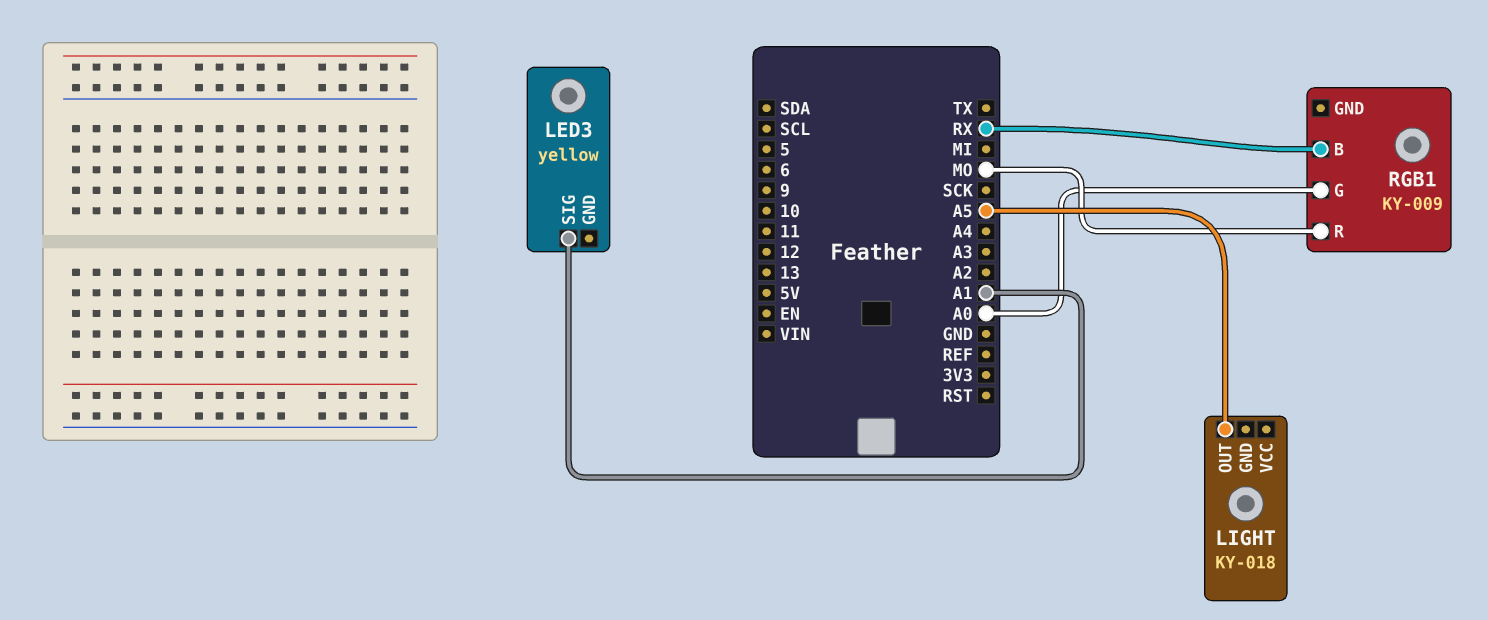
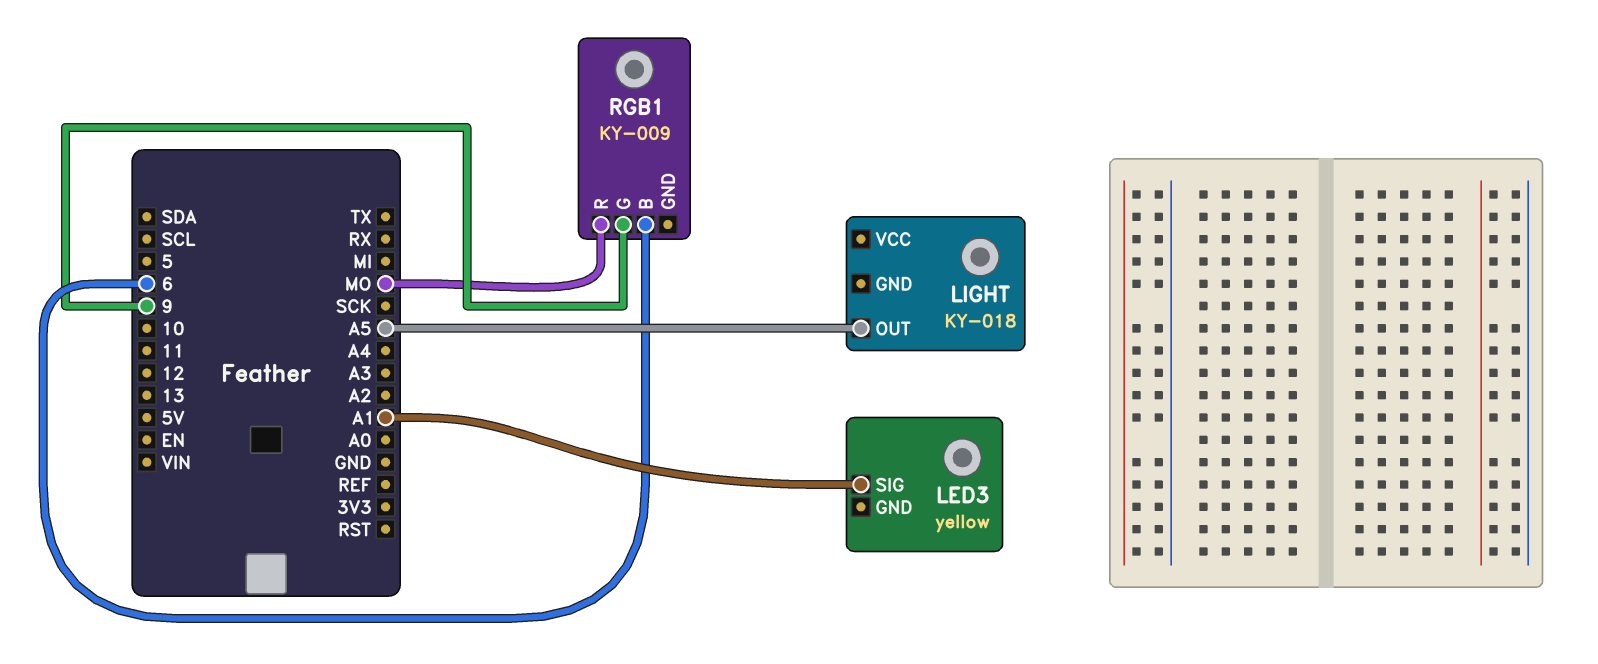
RGB1 pin B: RX -> 6
RGB1 pin G: A0 -> 9

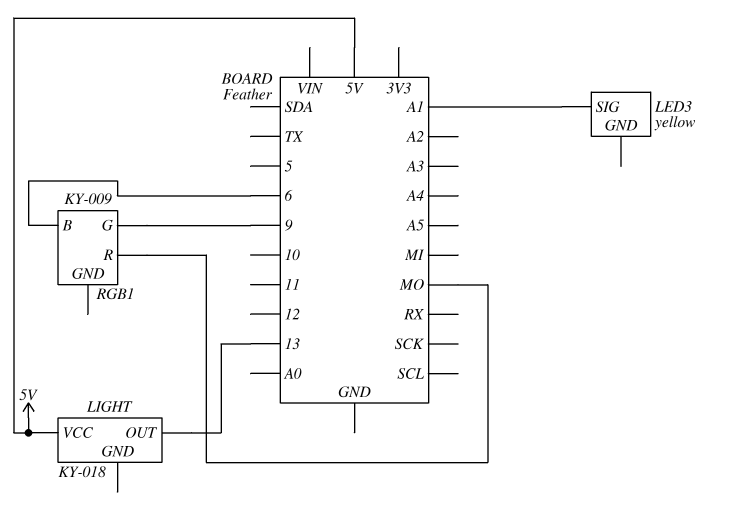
LIGHT pin OUT: A5 -> 13
LIGHT pin VCC: none -> 5V

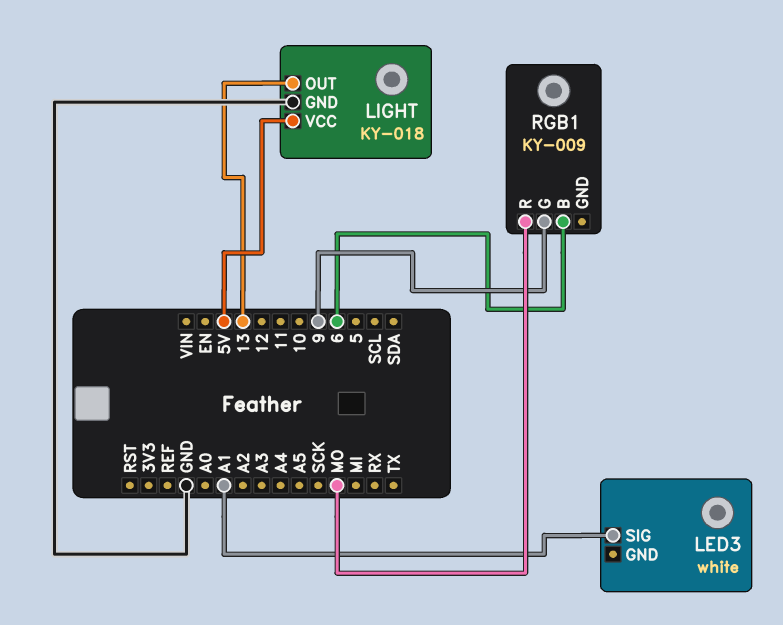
LED3: yellow -> white
LIGHT pin GND: none -> GND

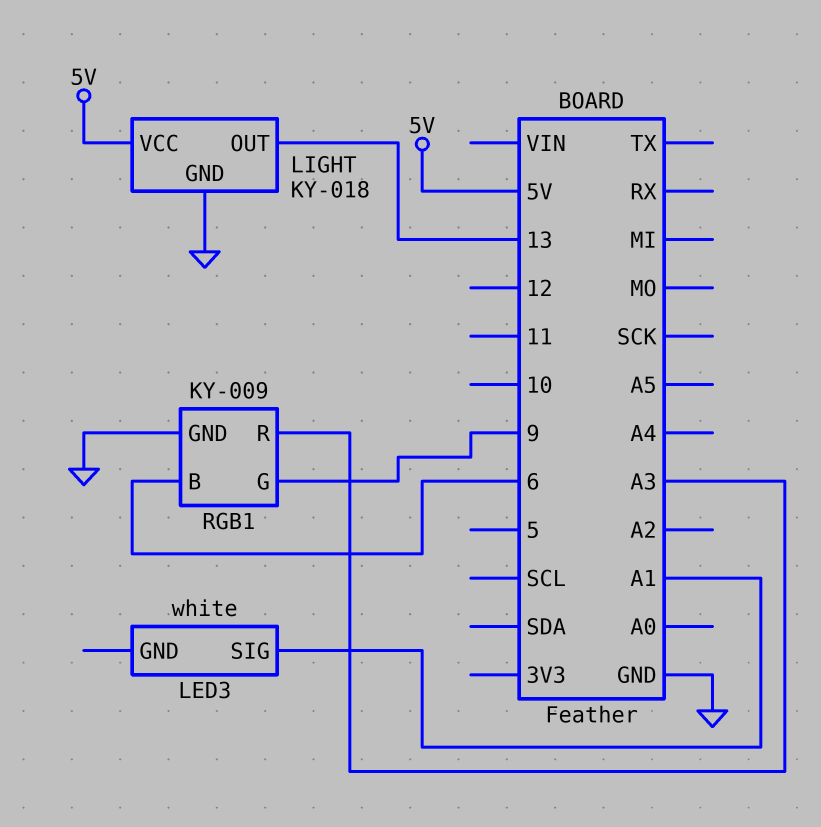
RGB1 pin GND: none -> GND
RGB1 pin R: MO -> A3

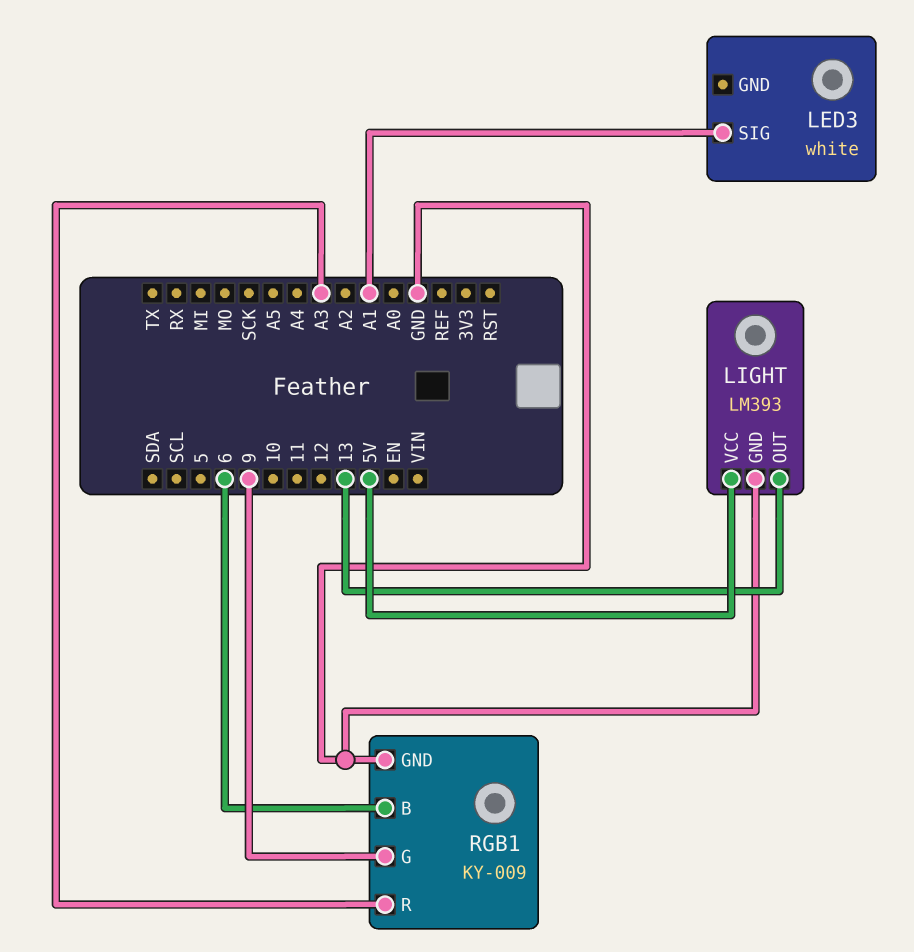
LIGHT: KY-018 -> LM393

